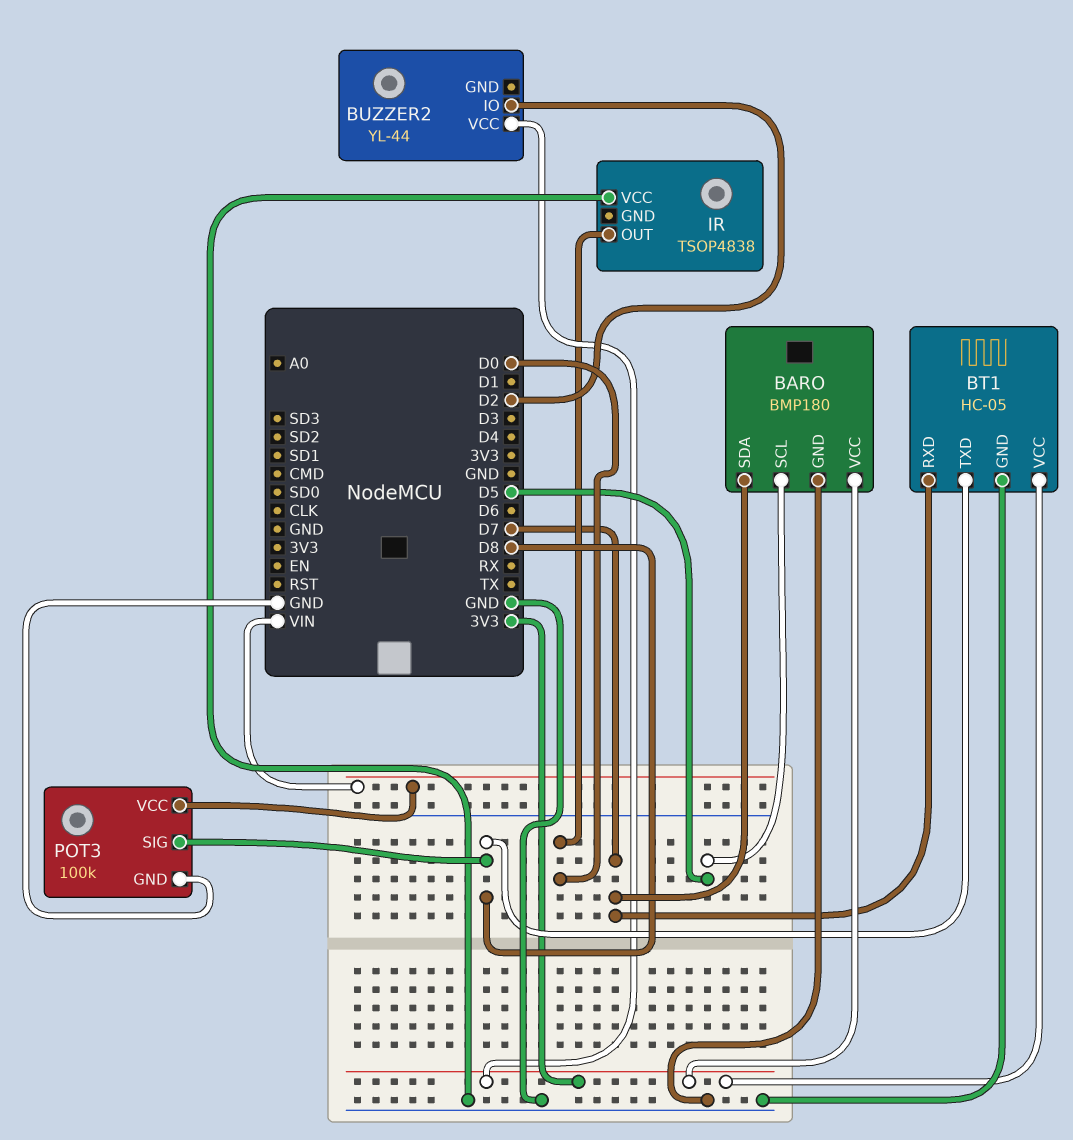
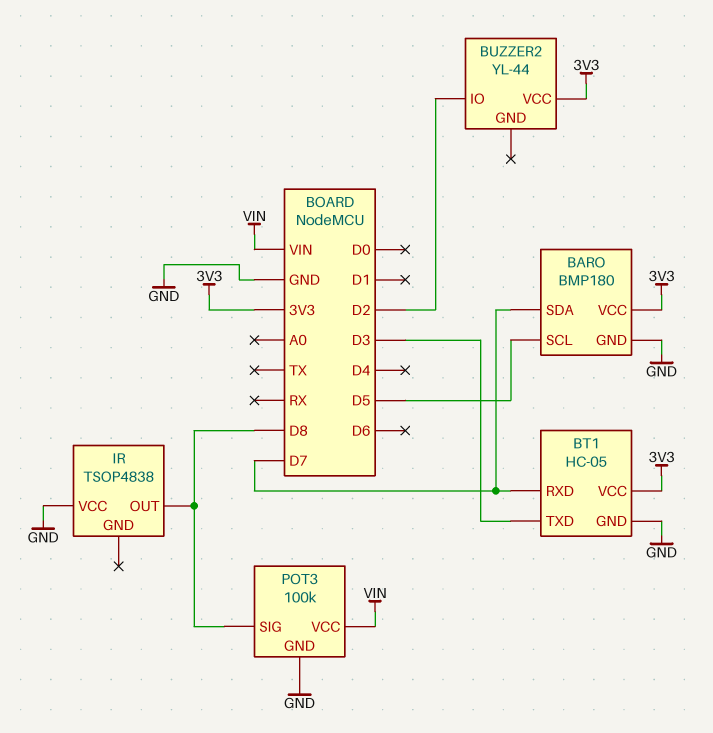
BT1 pin TXD: D8 -> D3
IR pin OUT: D0 -> D8

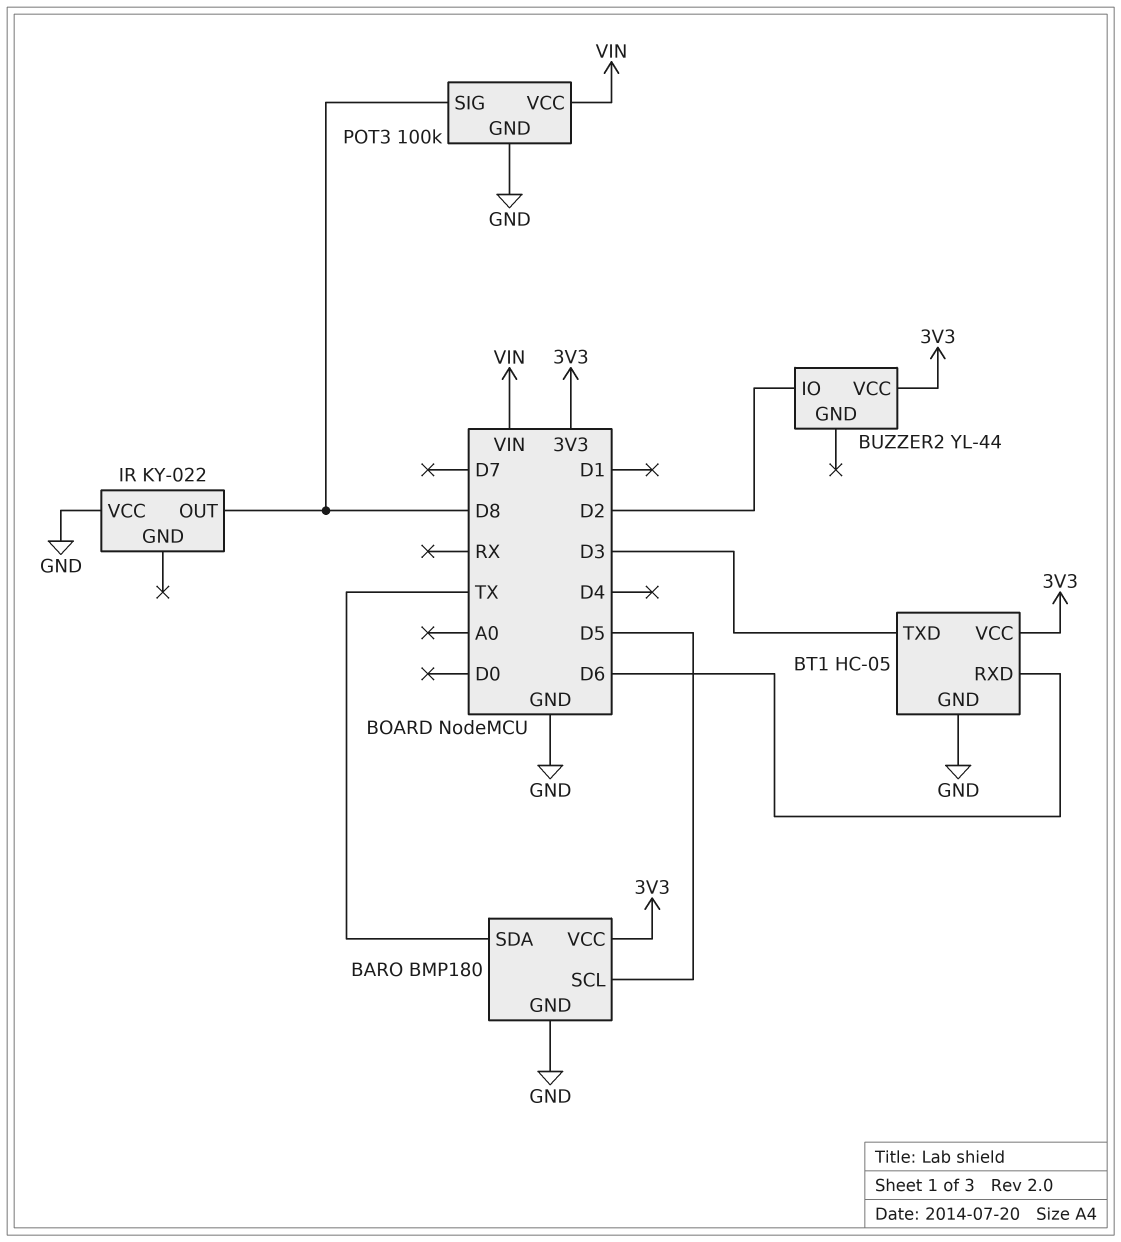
BARO pin SDA: D7 -> TX
BT1 pin RXD: D7 -> D6
IR: TSOP4838 -> KY-022

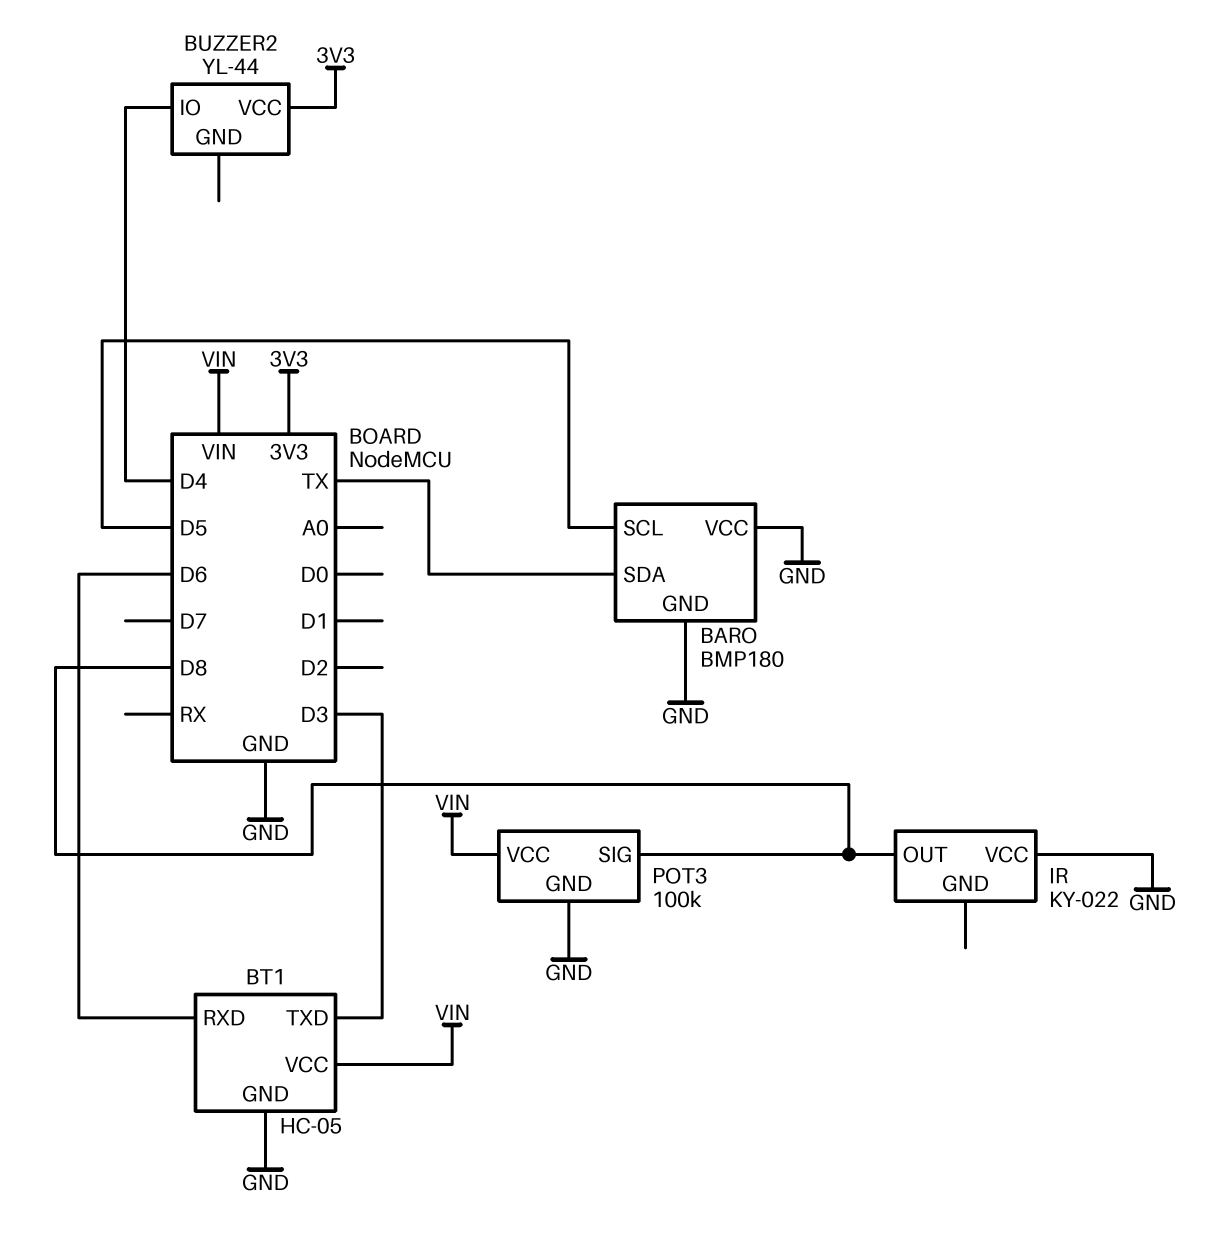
BARO pin VCC: 3V3 -> GND
BT1 pin VCC: 3V3 -> VIN
BUZZER2 pin IO: D2 -> D4

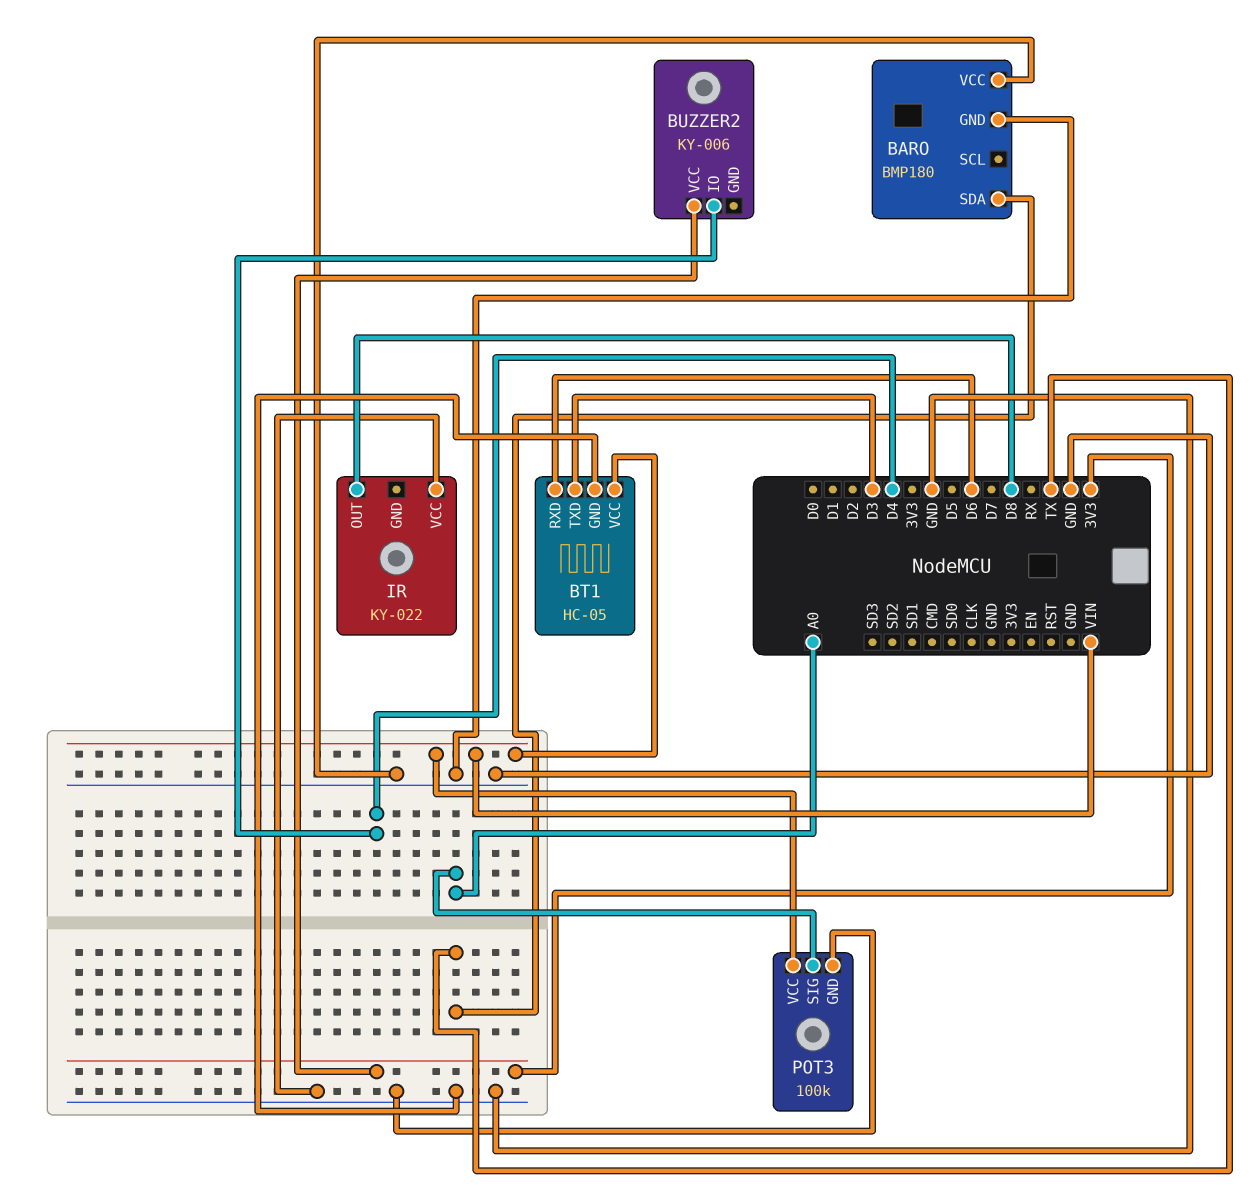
BARO pin SCL: D5 -> none
BUZZER2: YL-44 -> KY-006
POT3 pin SIG: D8 -> A0

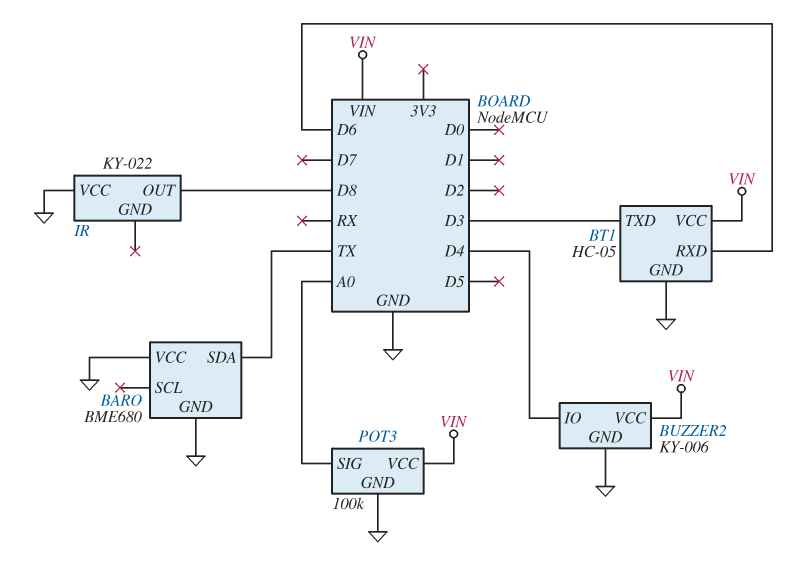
BARO: BMP180 -> BME680
BUZZER2 pin GND: none -> GND
BUZZER2 pin VCC: 3V3 -> VIN

